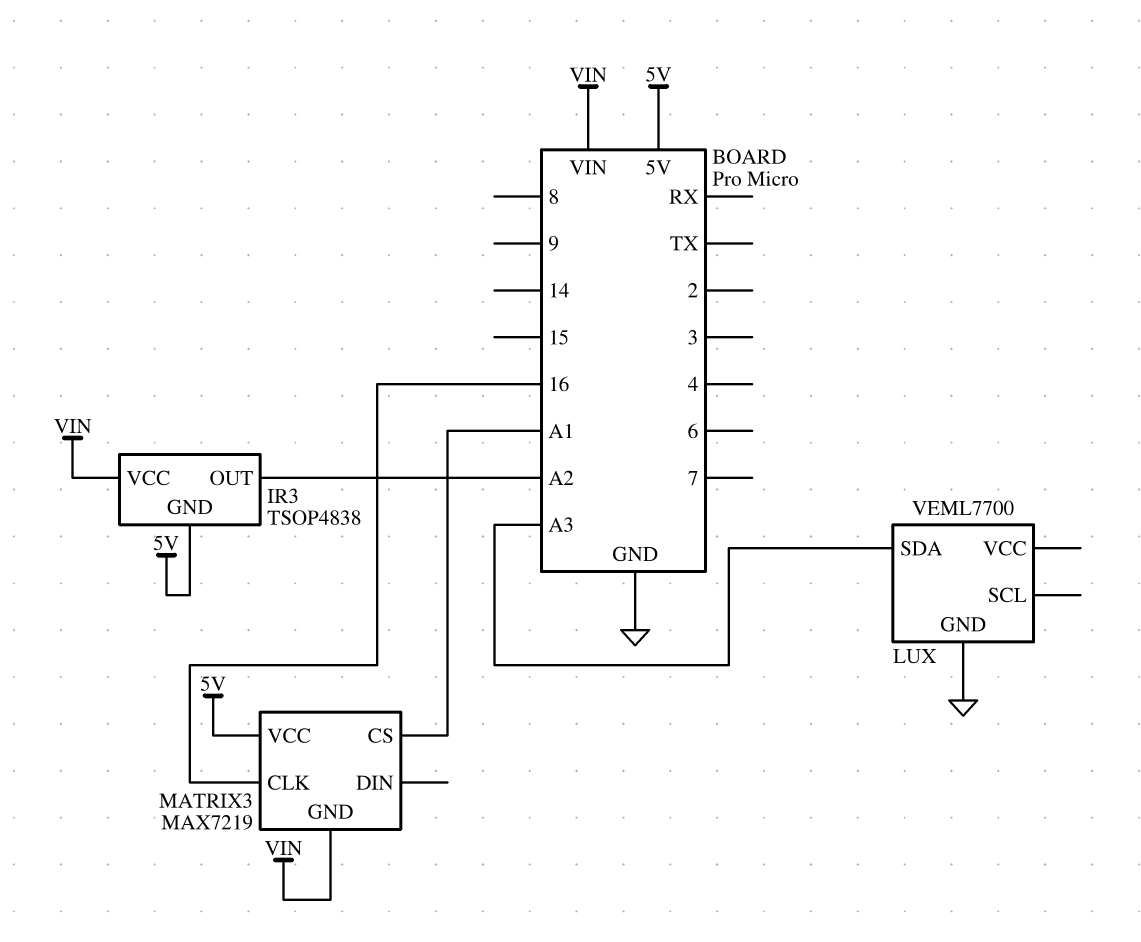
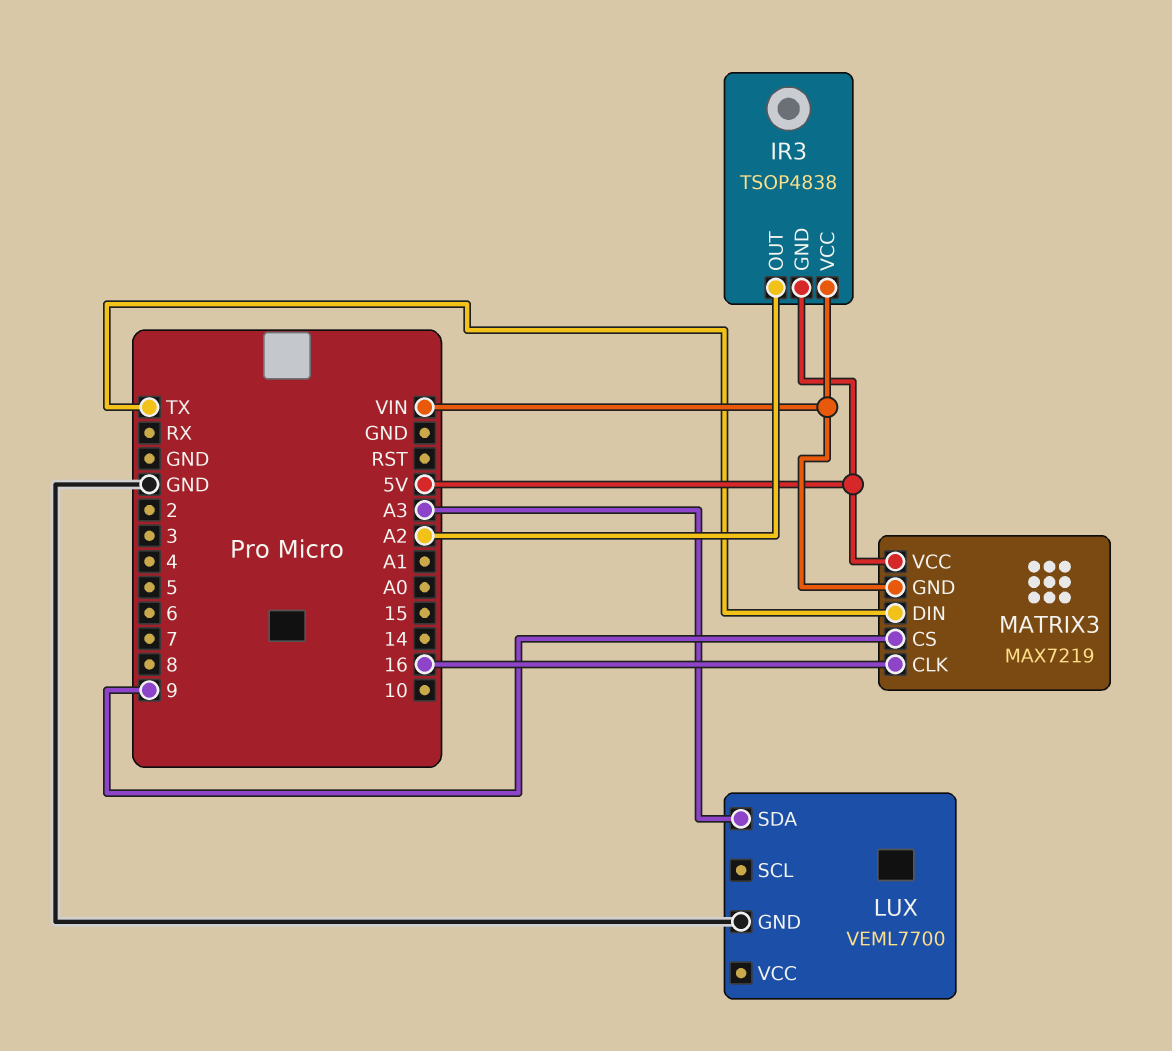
MATRIX3 pin CS: A1 -> 9
MATRIX3 pin DIN: none -> TX

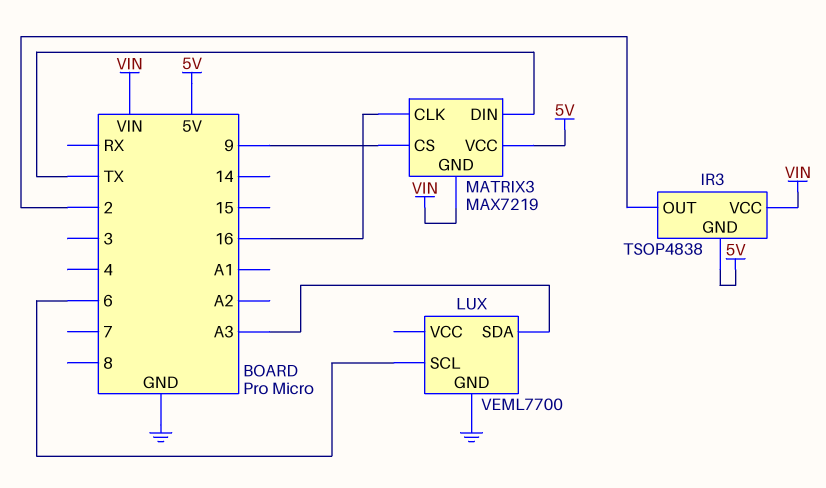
IR3 pin OUT: A2 -> 2
LUX pin SCL: none -> 6

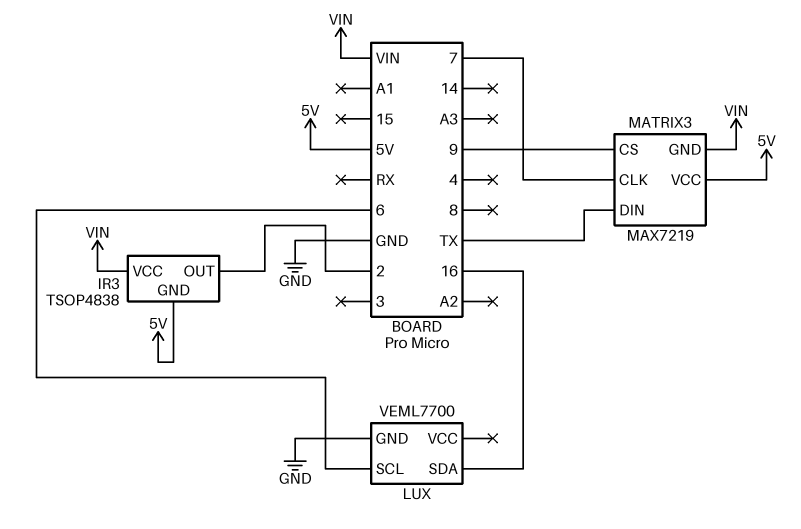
LUX pin SDA: A3 -> 16
MATRIX3 pin CLK: 16 -> 7

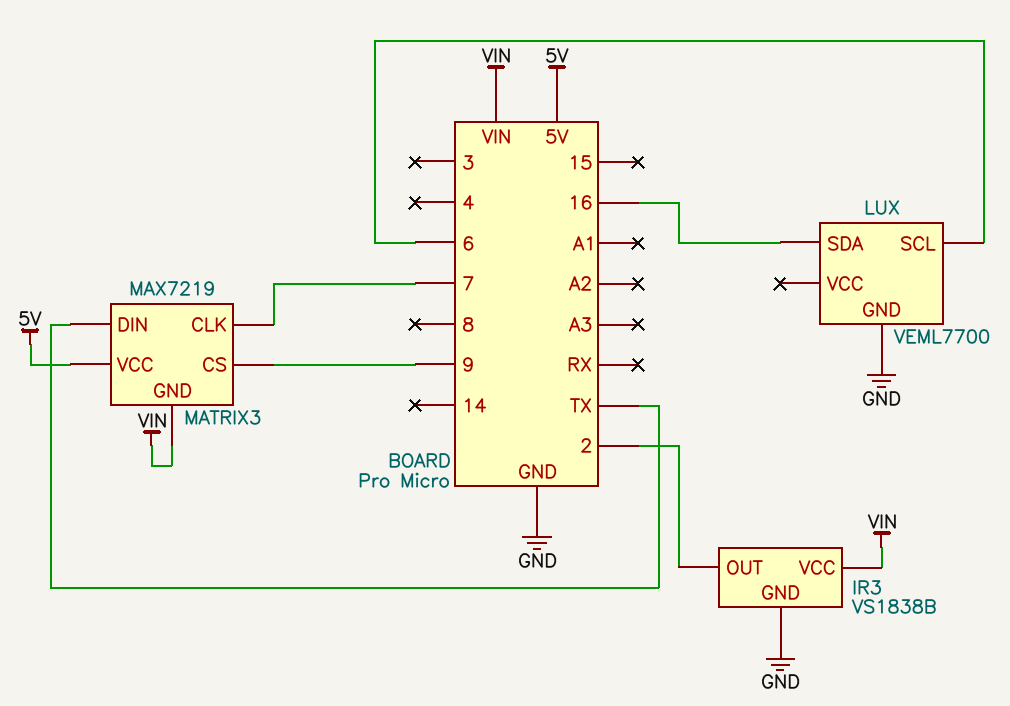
IR3: TSOP4838 -> VS1838B
IR3 pin GND: 5V -> GND

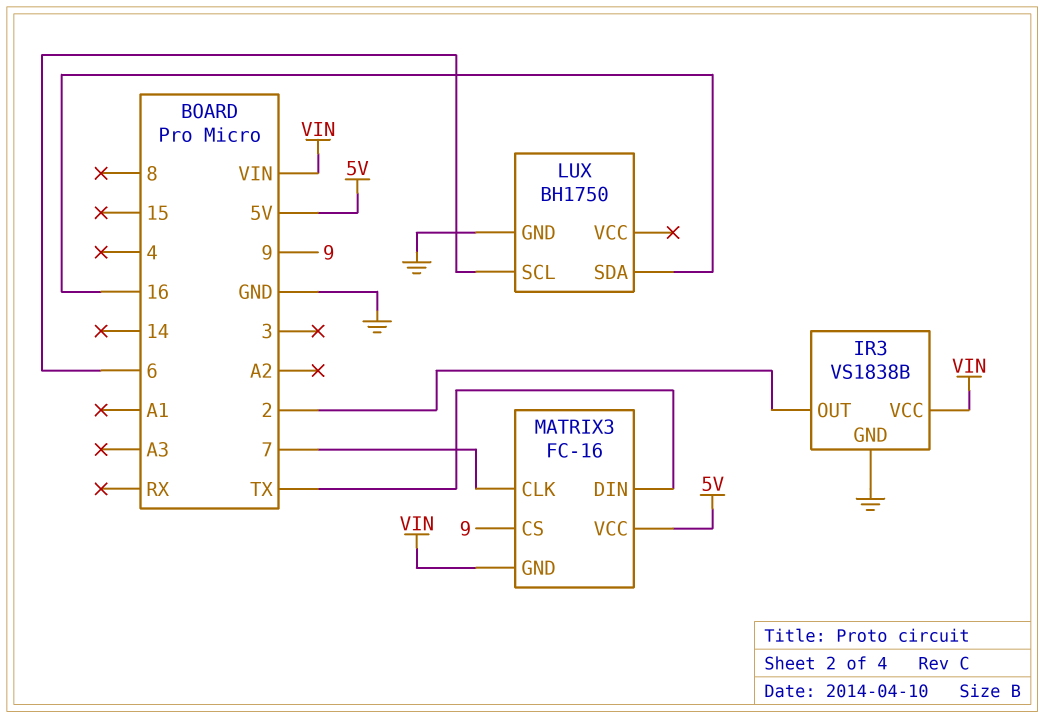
LUX: VEML7700 -> BH1750
MATRIX3: MAX7219 -> FC-16

